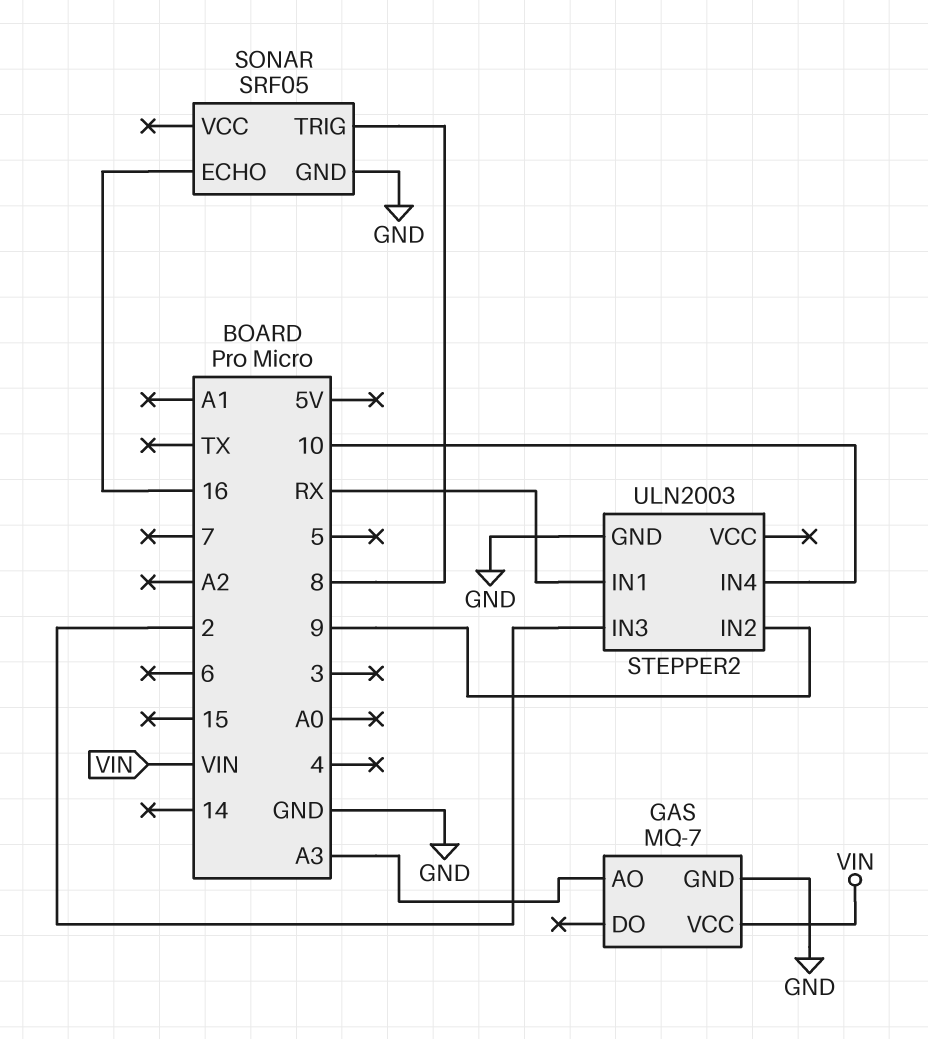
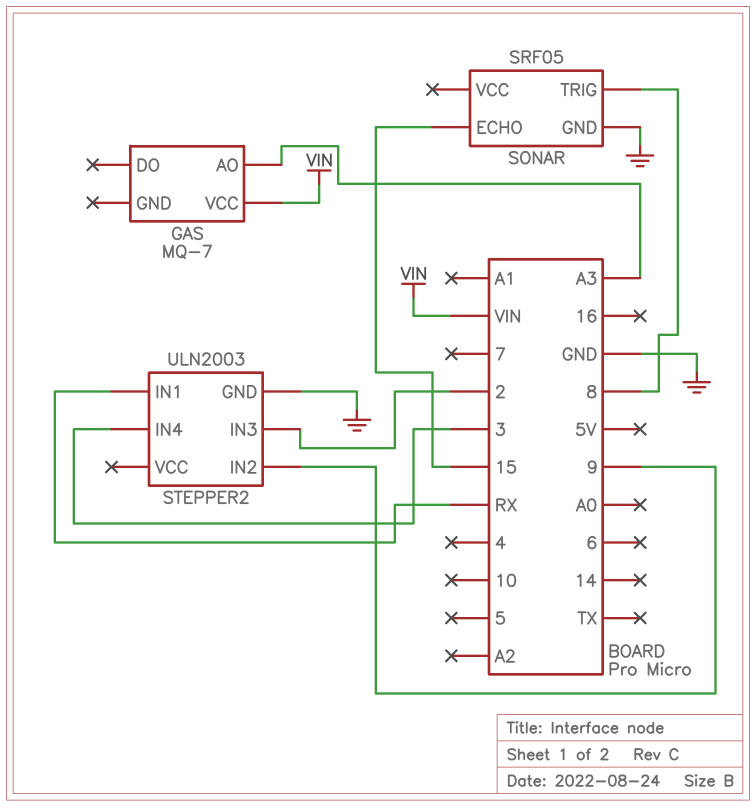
GAS pin GND: GND -> none
SONAR pin ECHO: 16 -> 15
STEPPER2 pin IN4: 10 -> 3

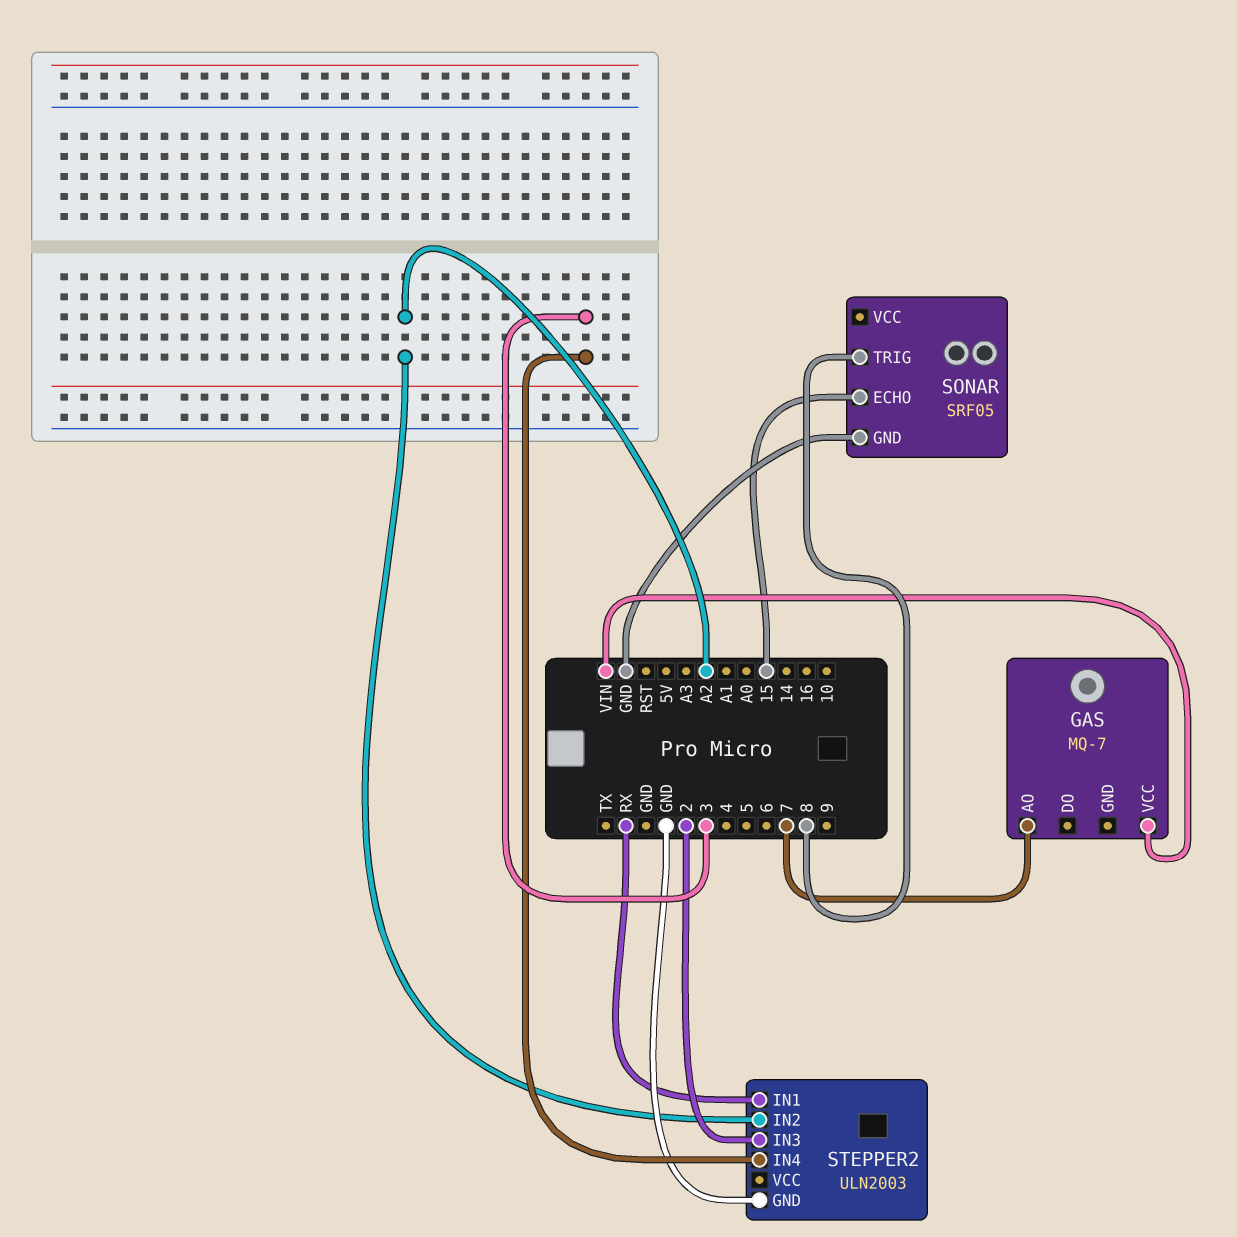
GAS pin AO: A3 -> 7
STEPPER2 pin IN2: 9 -> A2

